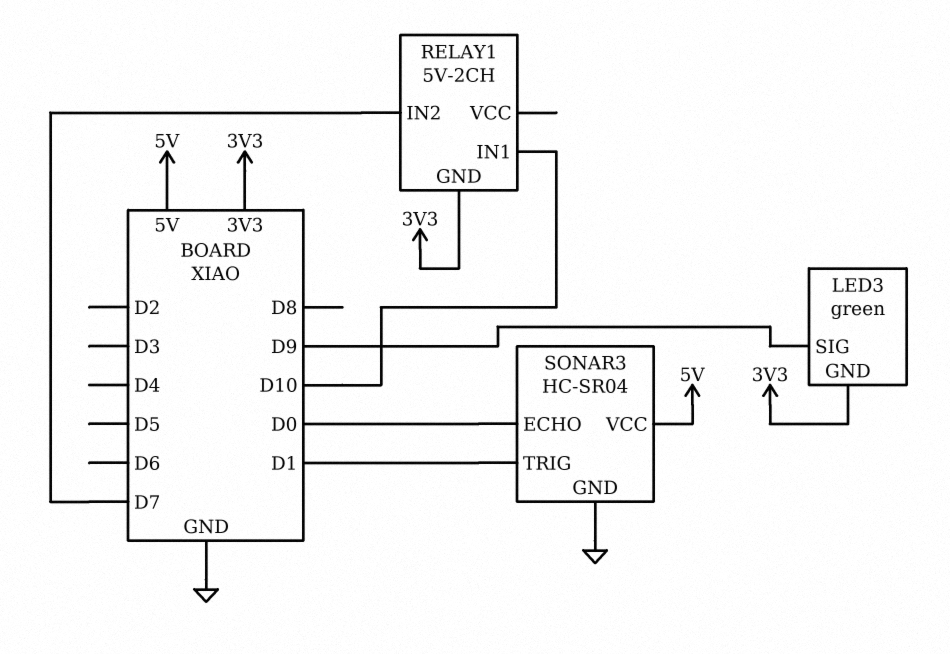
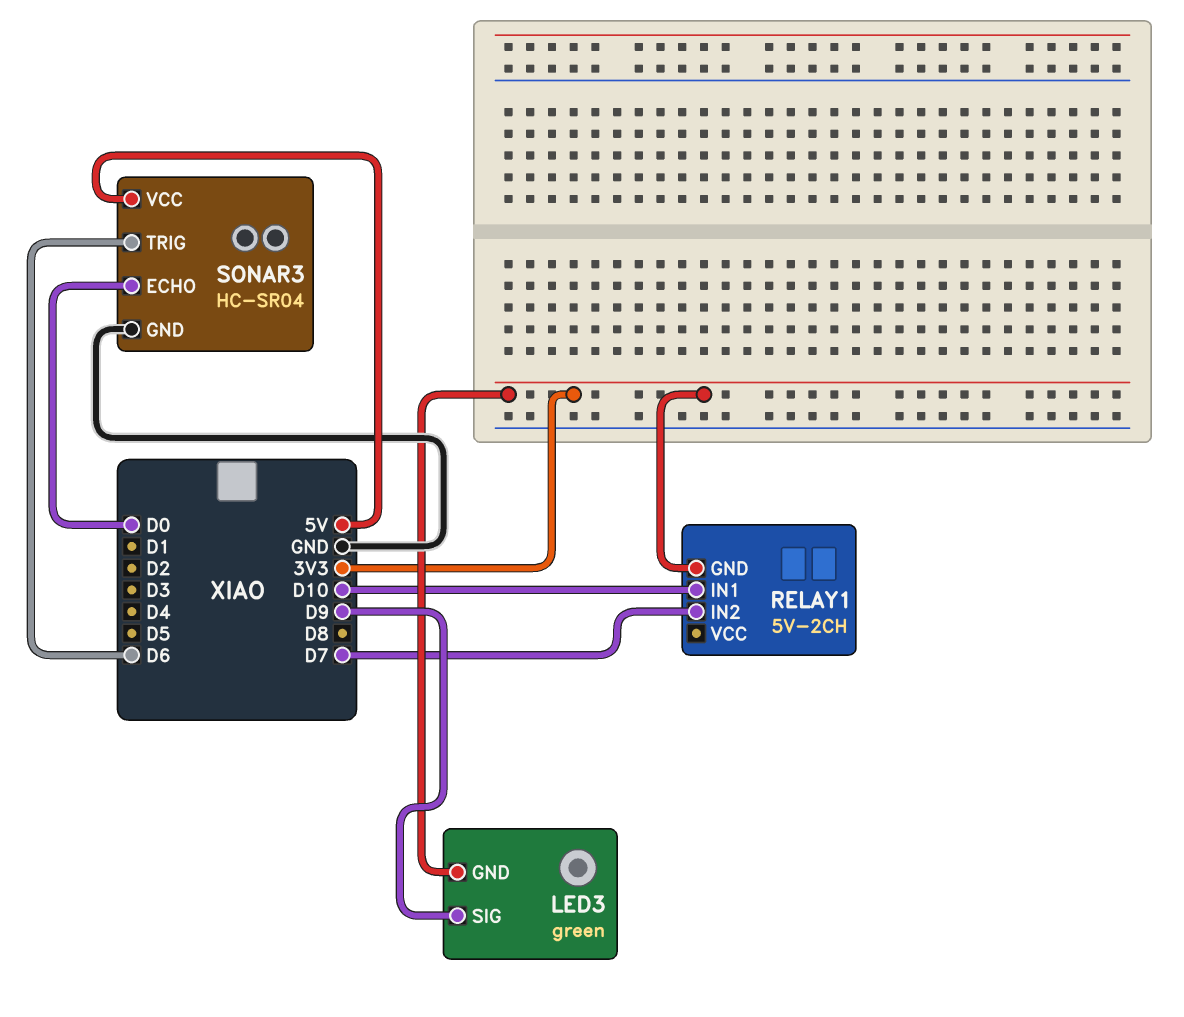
SONAR3 pin TRIG: D1 -> D6

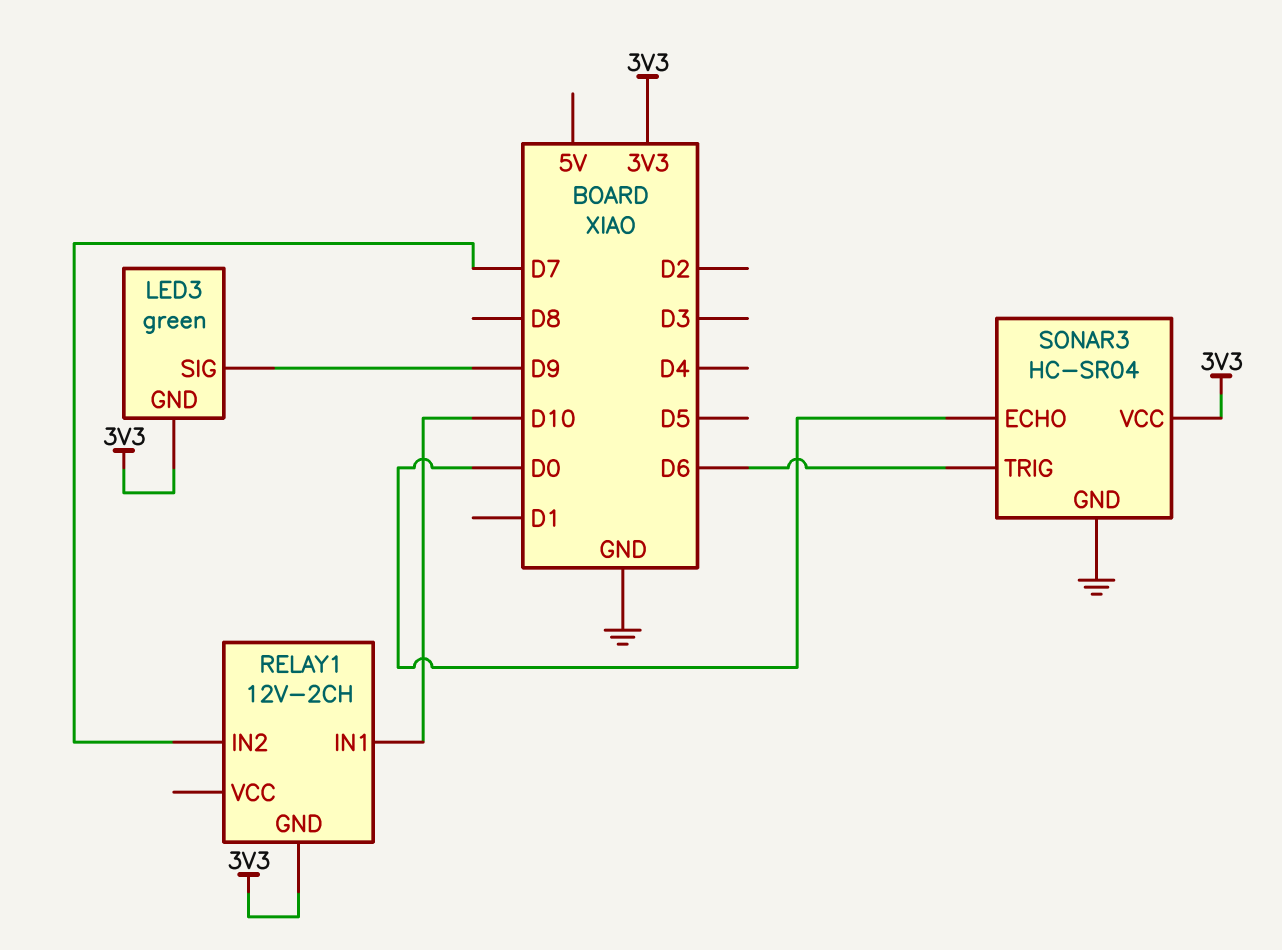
RELAY1: 5V-2CH -> 12V-2CH
SONAR3 pin VCC: 5V -> 3V3

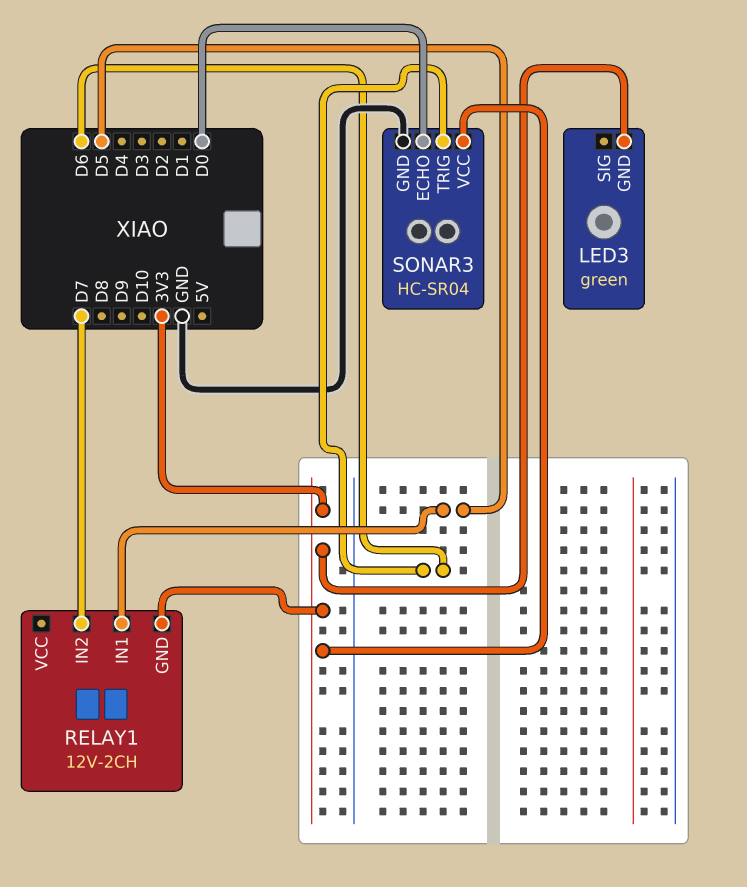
LED3 pin SIG: D9 -> none
RELAY1 pin IN1: D10 -> D5

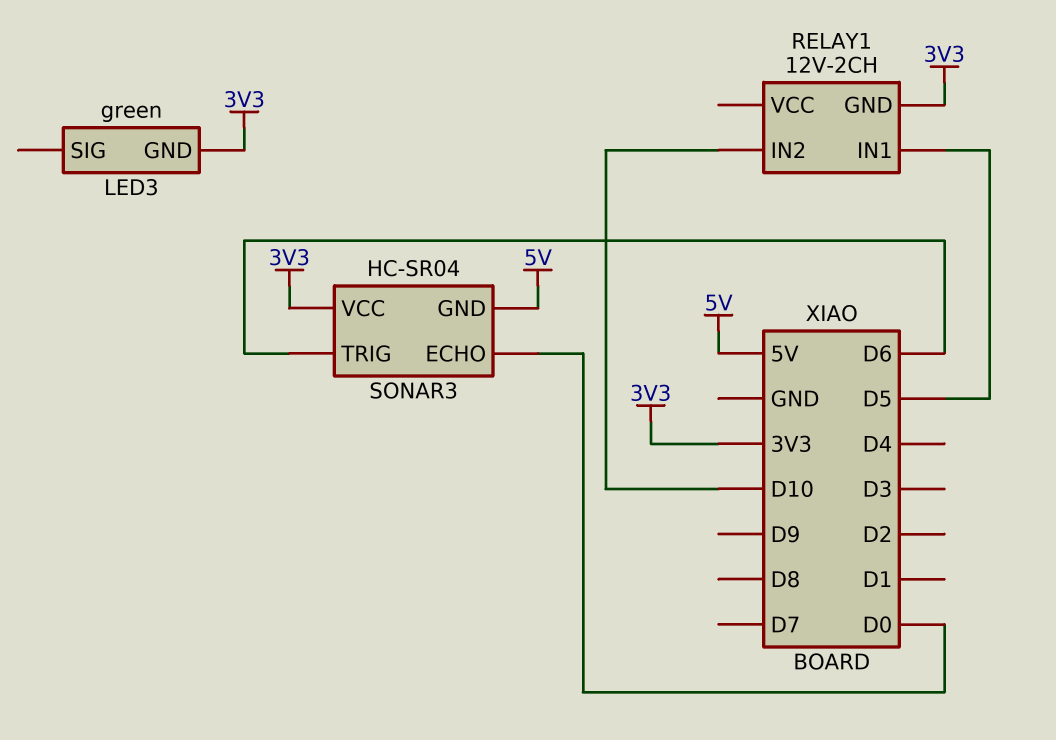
RELAY1 pin IN2: D7 -> D10
SONAR3 pin GND: GND -> 5V

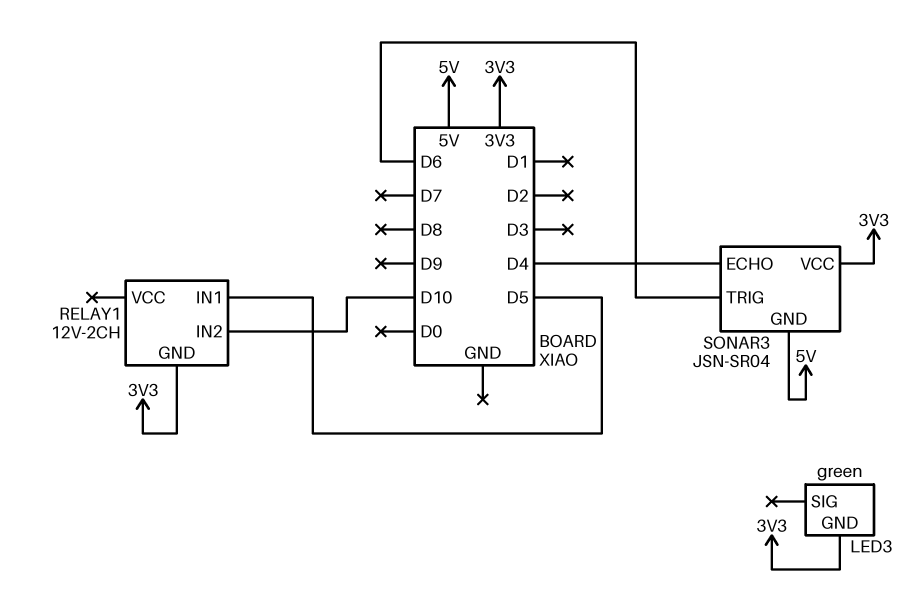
SONAR3: HC-SR04 -> JSN-SR04
SONAR3 pin ECHO: D0 -> D4

